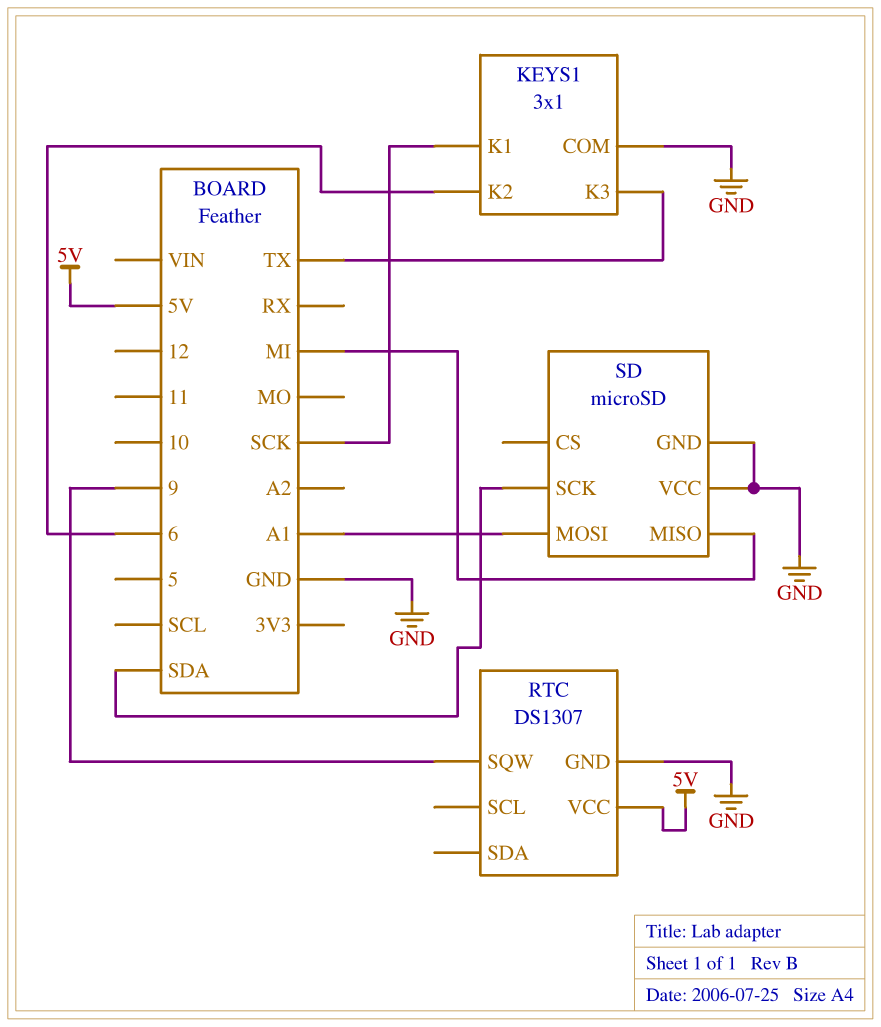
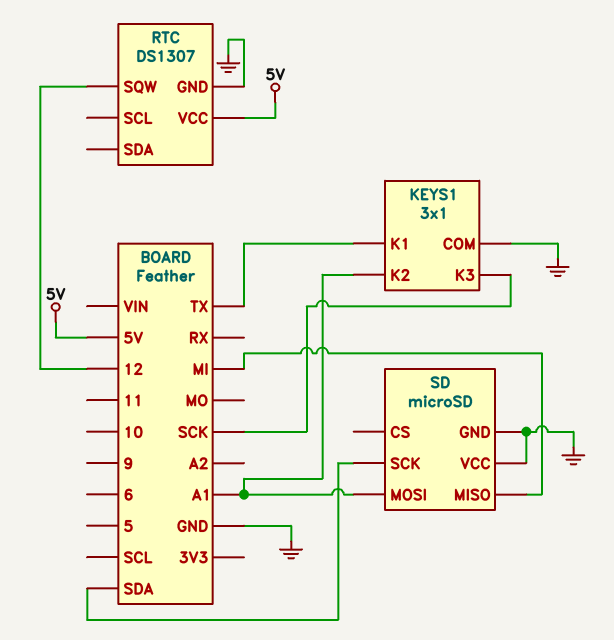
KEYS1 pin K1: SCK -> TX
KEYS1 pin K2: 6 -> A1
KEYS1 pin K3: TX -> SCK
RTC pin SQW: 9 -> 12

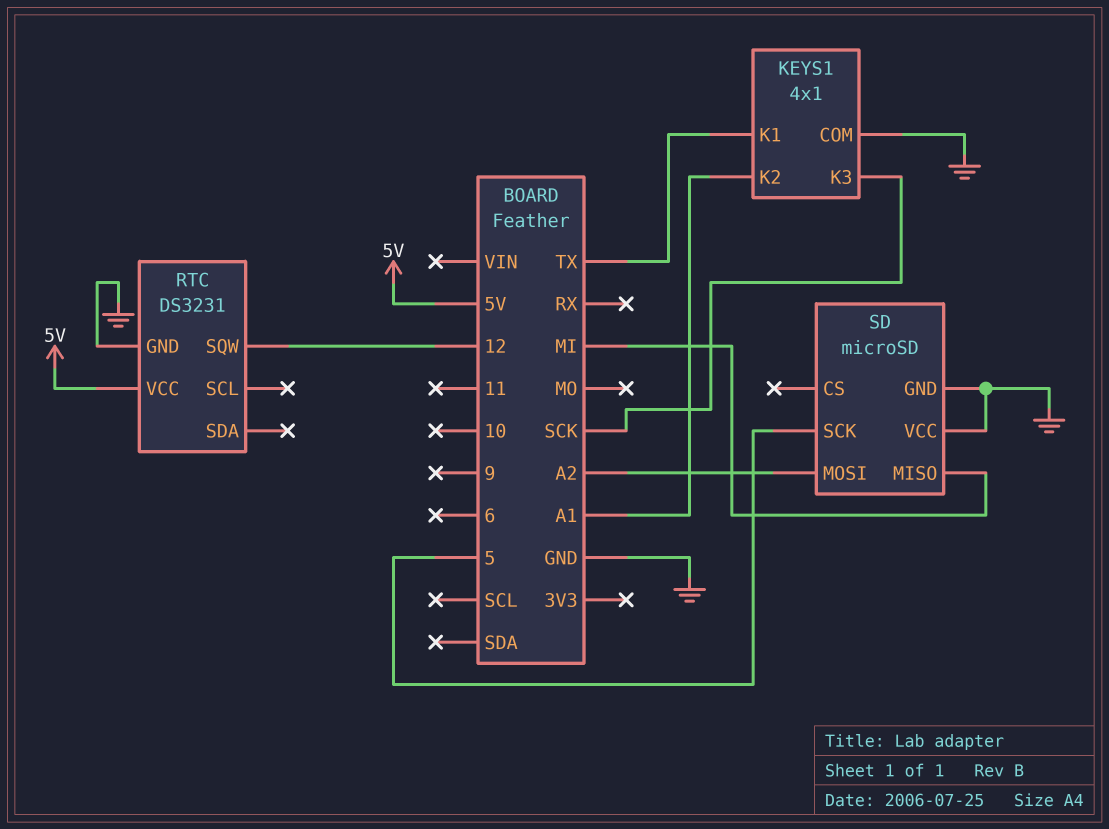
KEYS1: 3x1 -> 4x1
RTC: DS1307 -> DS3231
SD pin MOSI: A1 -> A2
SD pin SCK: SDA -> 5

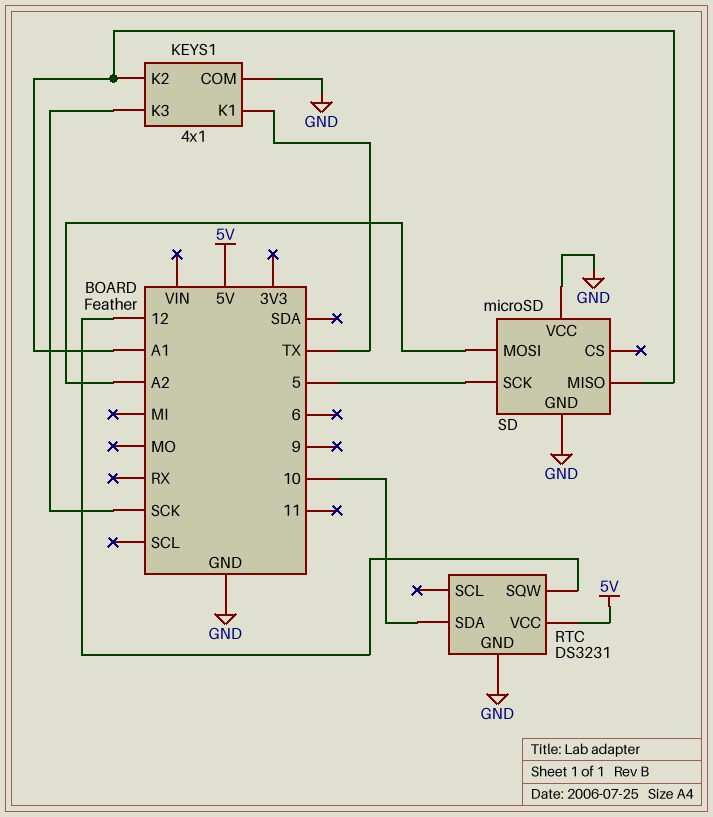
RTC pin SDA: none -> 10
SD pin MISO: MI -> A1

